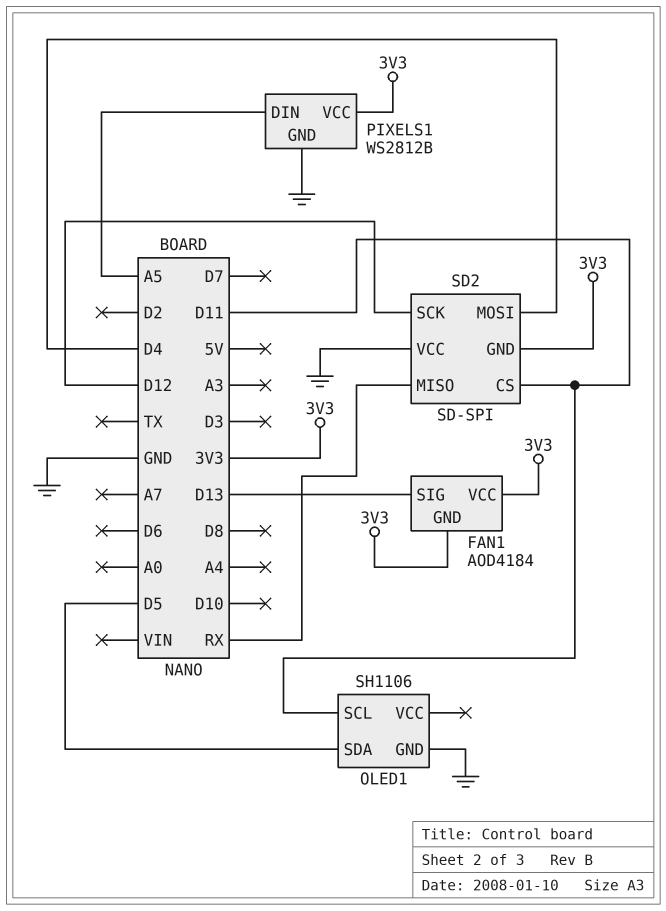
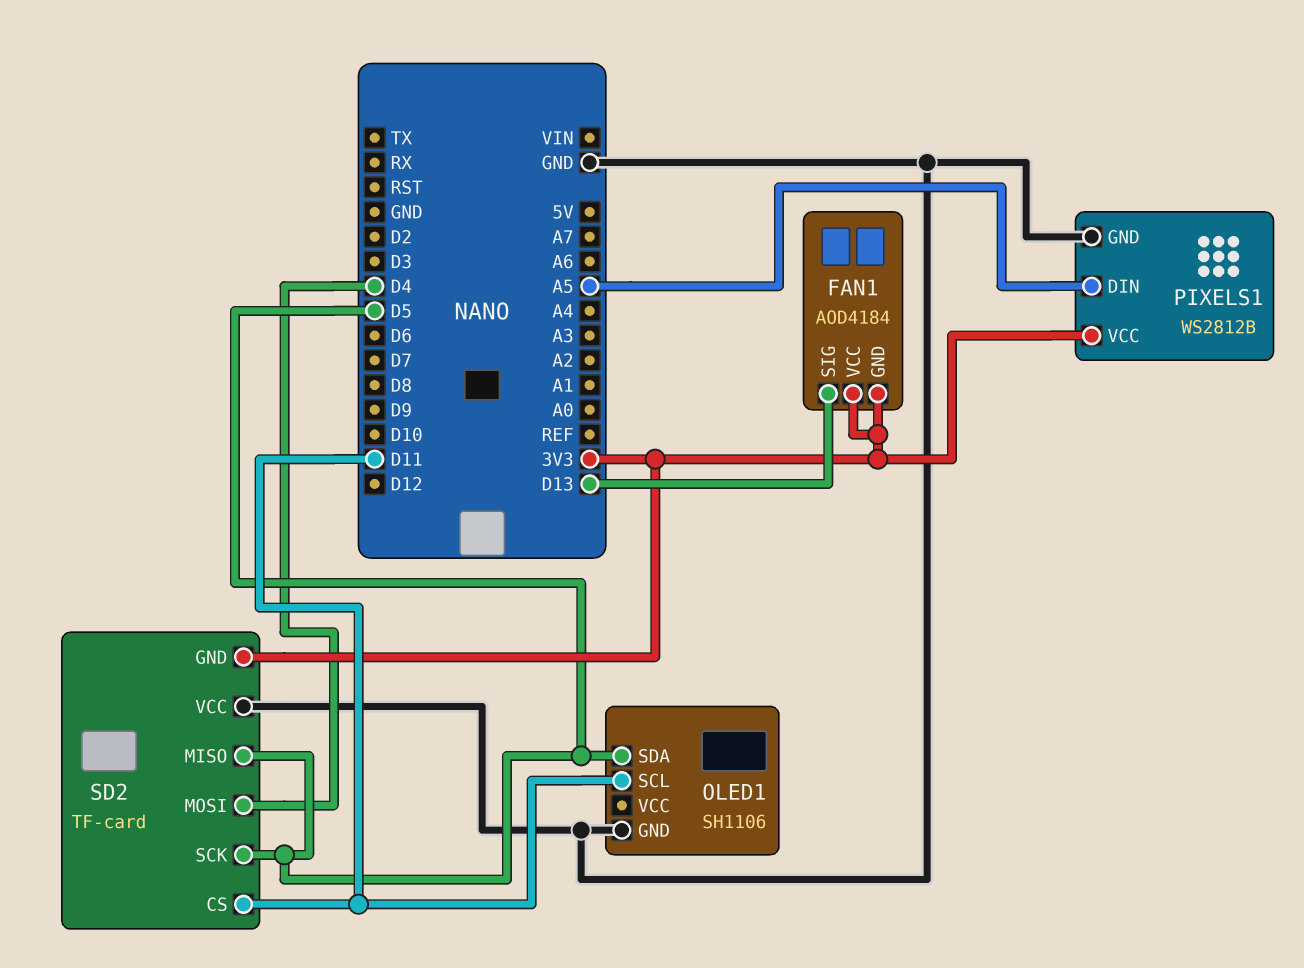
SD2: SD-SPI -> TF-card
SD2 pin MISO: RX -> D5
SD2 pin SCK: D12 -> D5

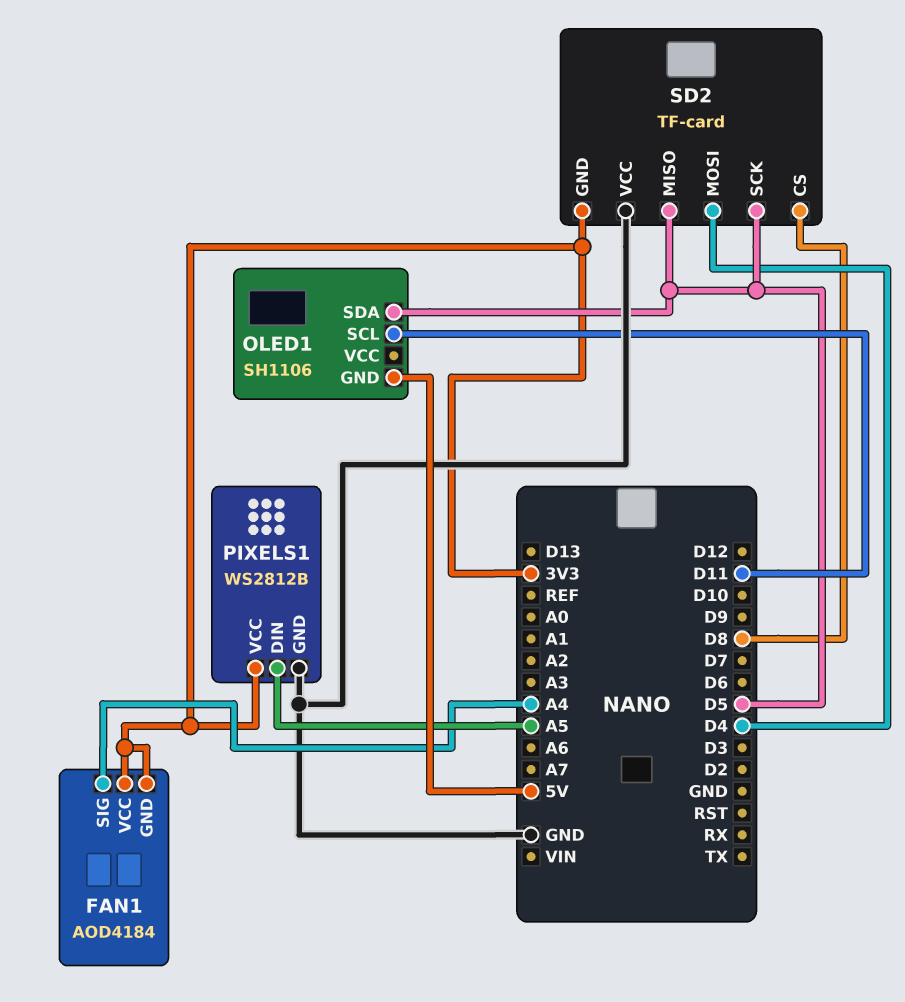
FAN1 pin SIG: D13 -> A4
OLED1 pin GND: GND -> 5V
SD2 pin CS: D11 -> D8

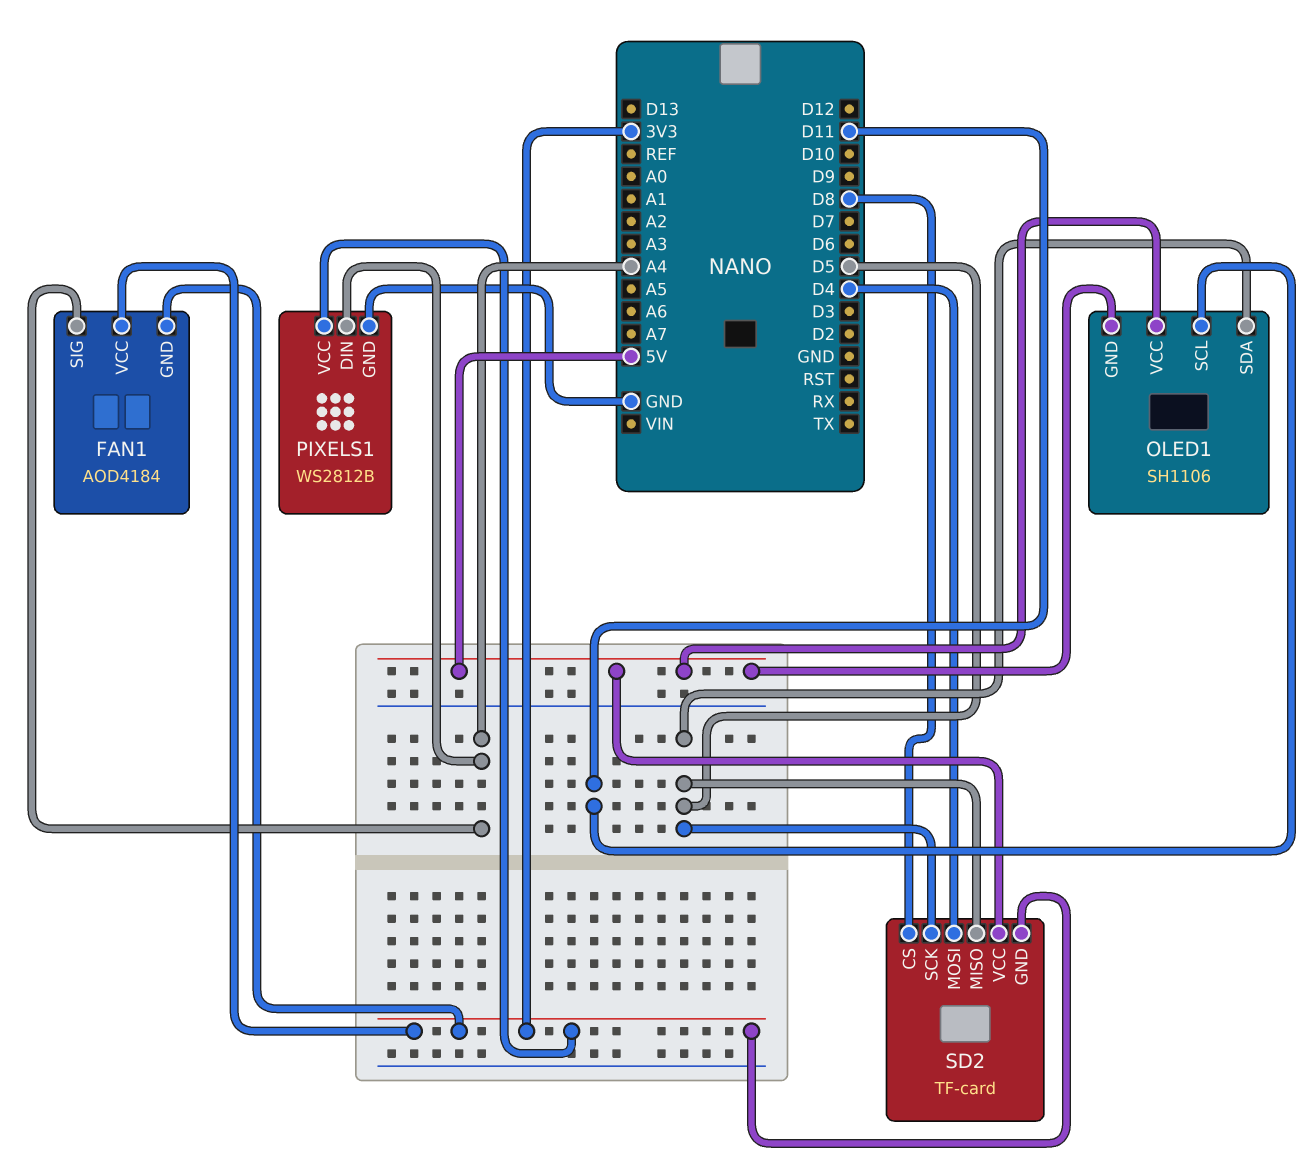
OLED1 pin VCC: none -> 5V
PIXELS1 pin DIN: A5 -> A4
SD2 pin VCC: GND -> 5V

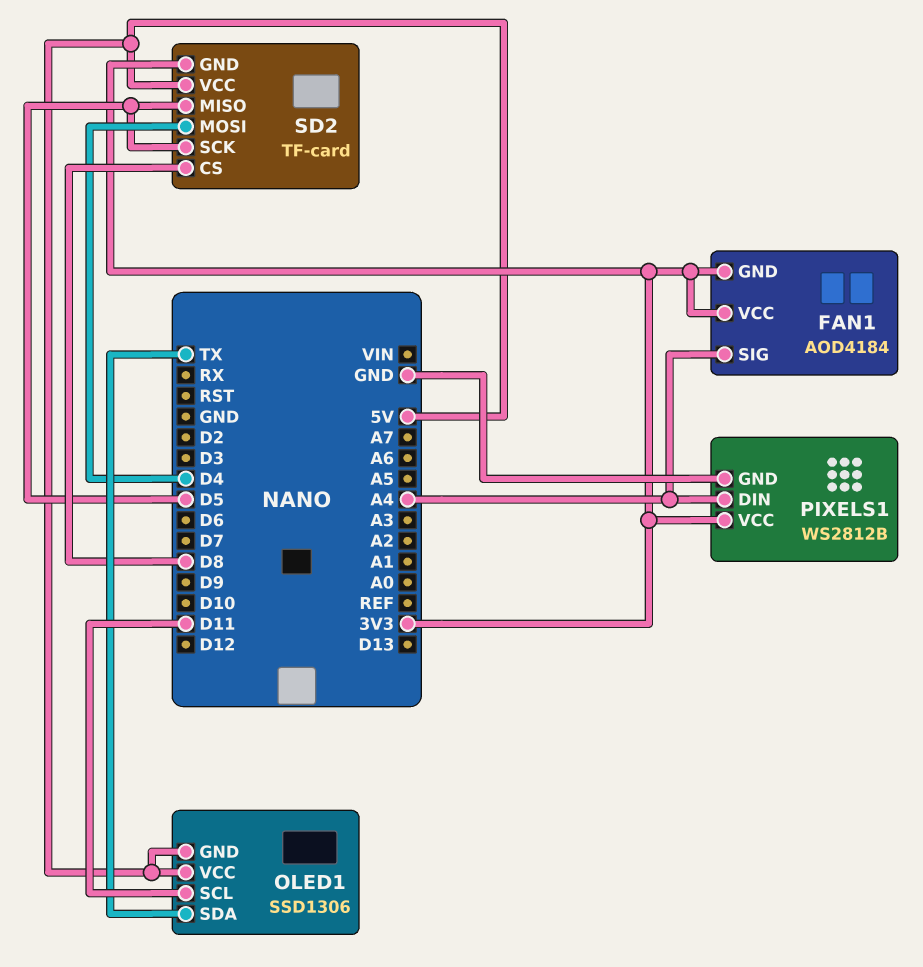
OLED1: SH1106 -> SSD1306
OLED1 pin SDA: D5 -> TX

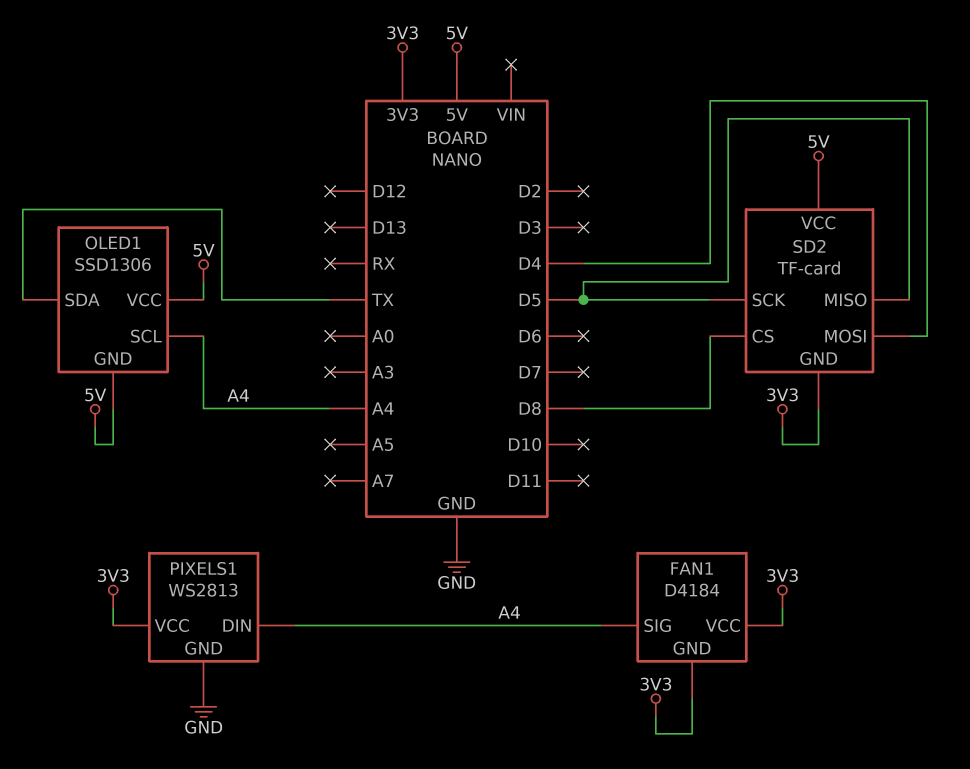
FAN1: AOD4184 -> D4184
OLED1 pin SCL: D11 -> A4
PIXELS1: WS2812B -> WS2813

